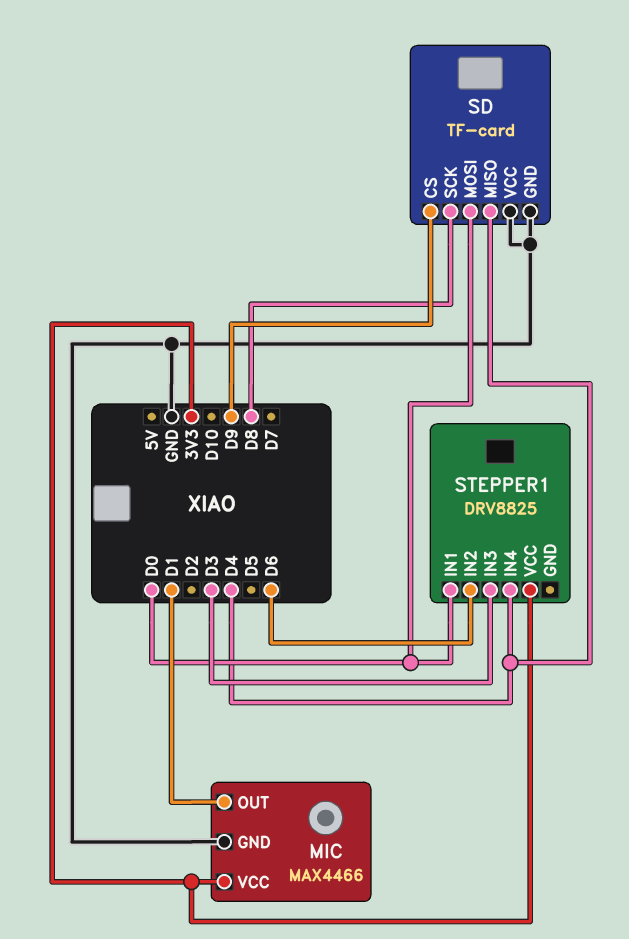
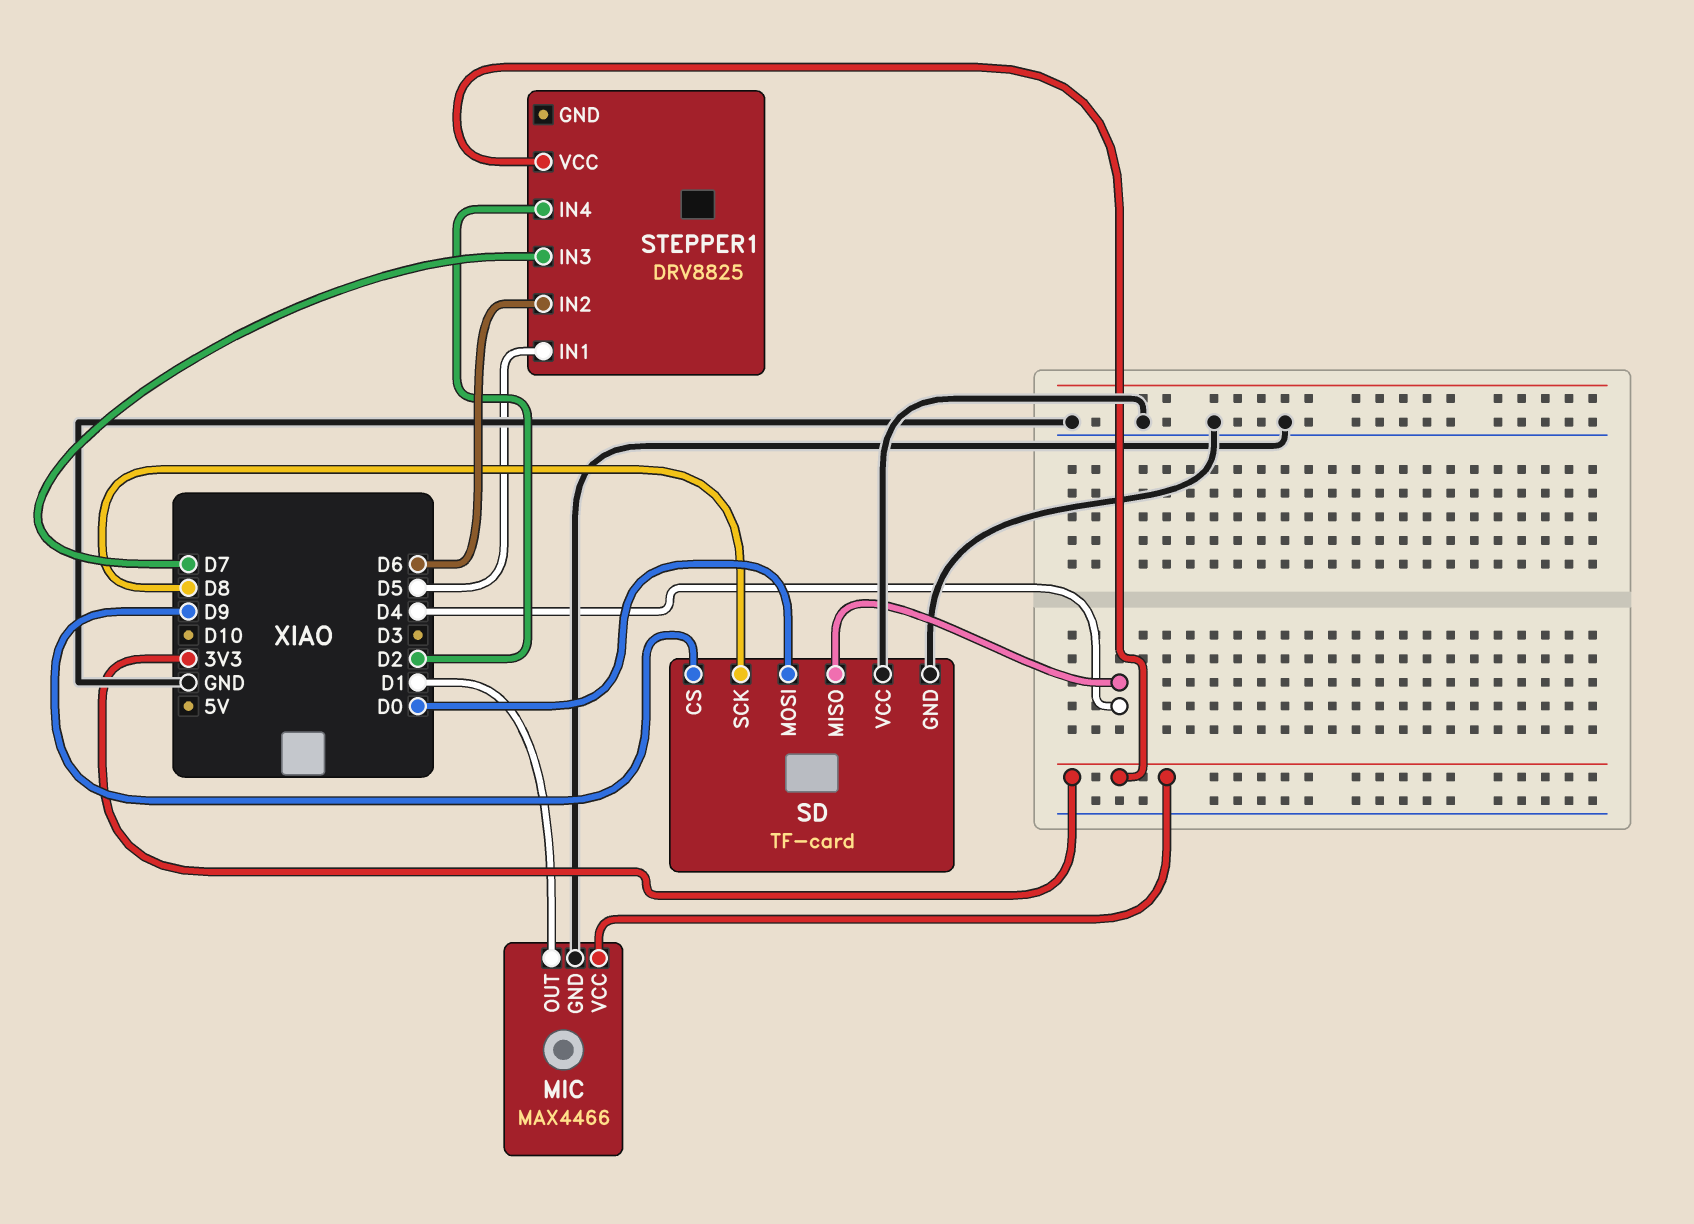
STEPPER1 pin IN1: D0 -> D5
STEPPER1 pin IN3: D3 -> D7
STEPPER1 pin IN4: D4 -> D2

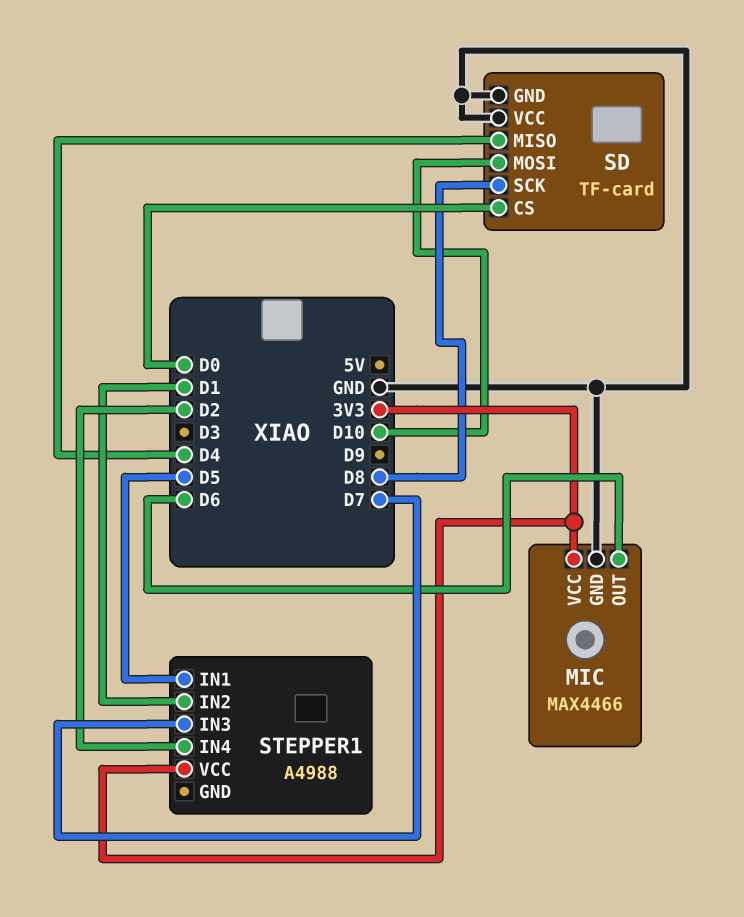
MIC pin OUT: D1 -> D6
SD pin CS: D9 -> D0
SD pin MOSI: D0 -> D10
STEPPER1: DRV8825 -> A4988
STEPPER1 pin IN2: D6 -> D1

